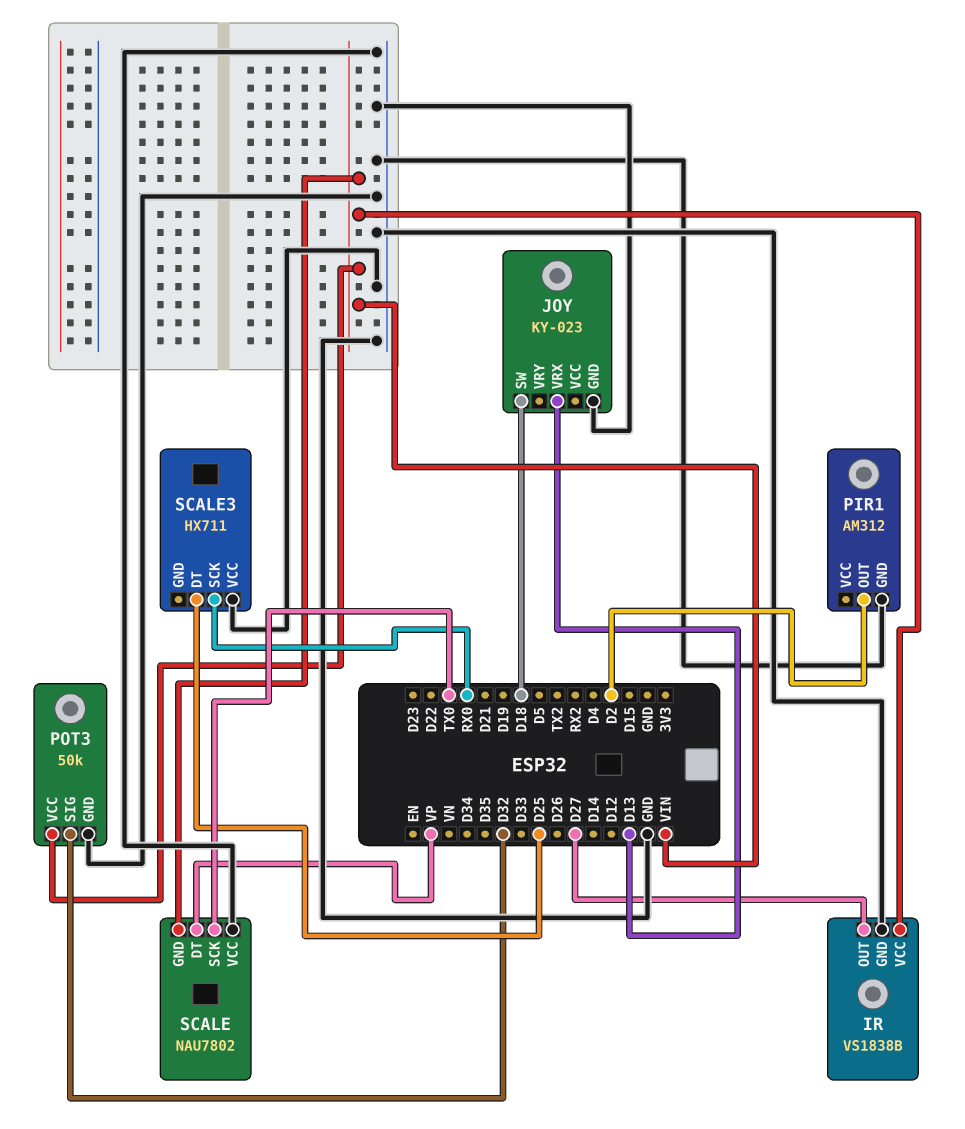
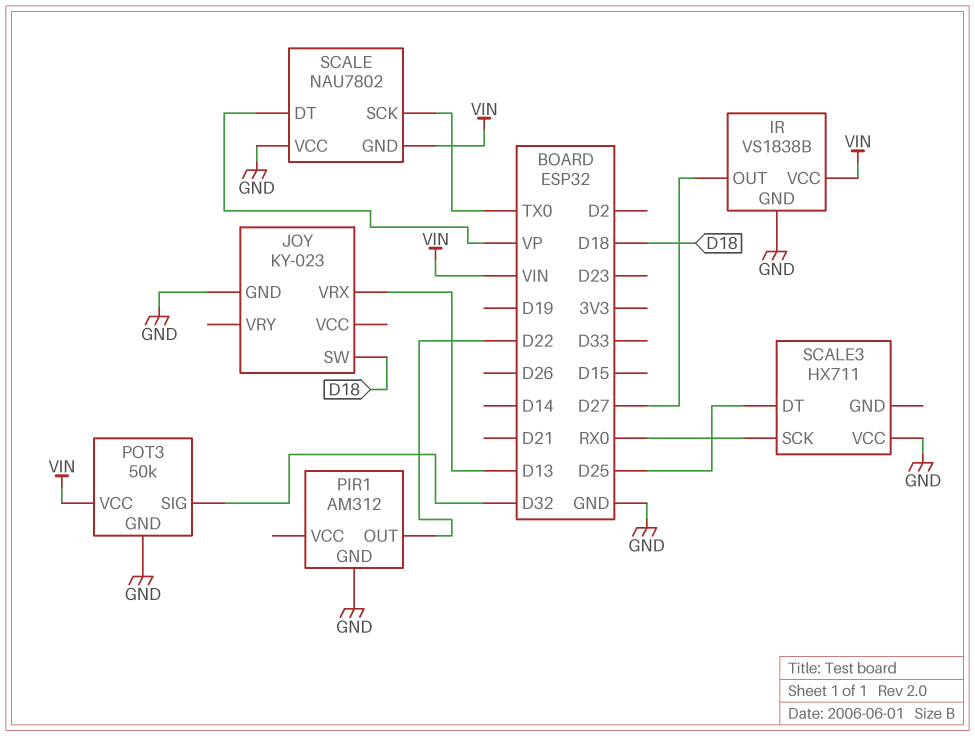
PIR1 pin OUT: D2 -> D22

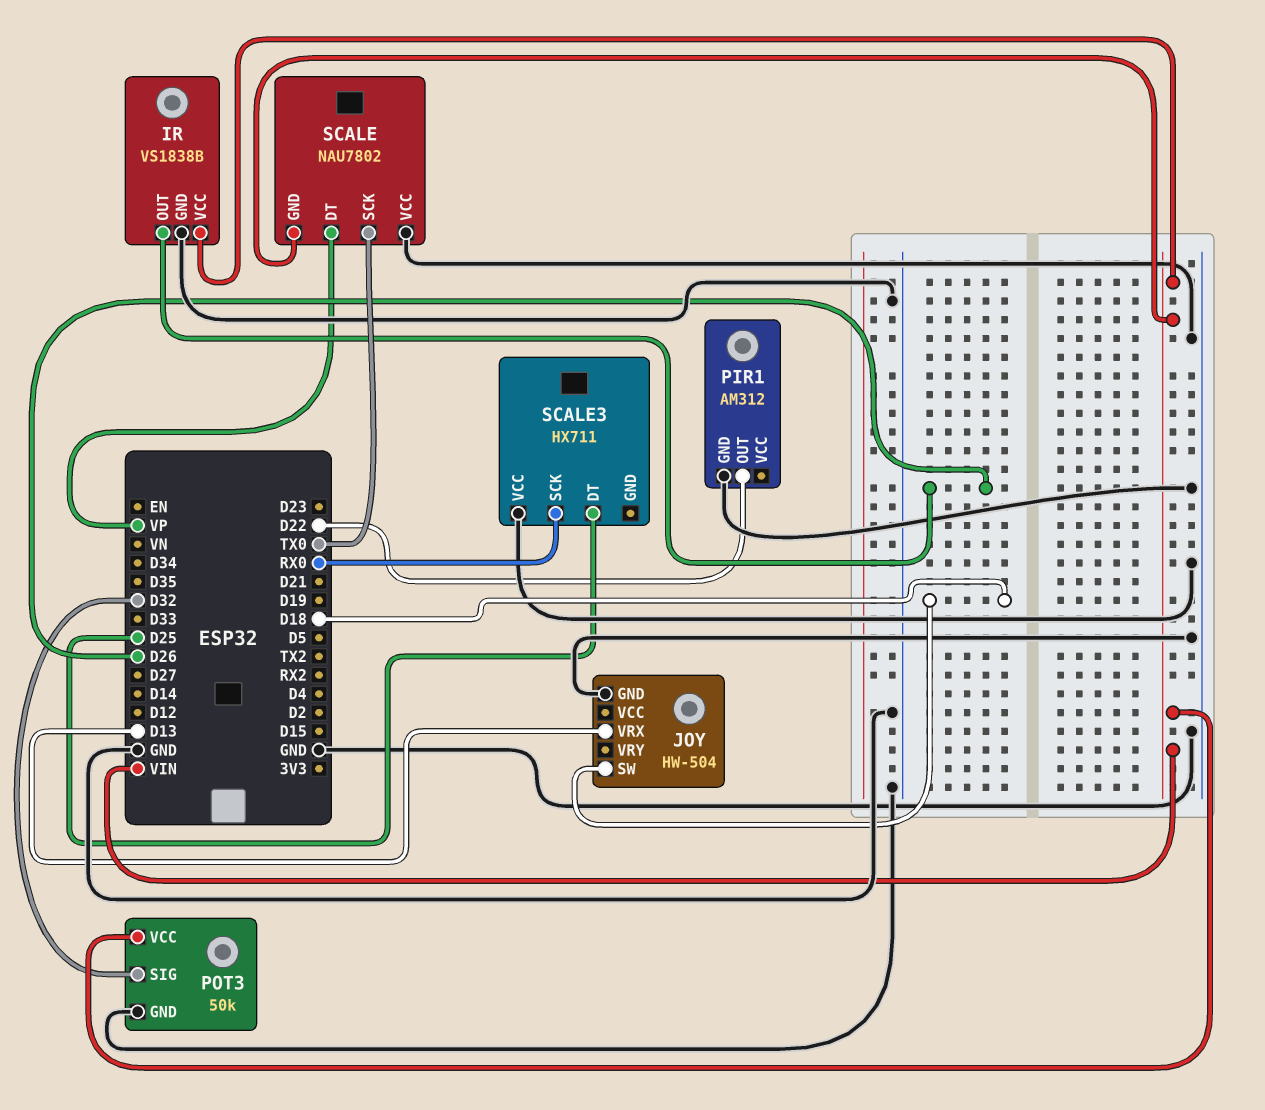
IR pin OUT: D27 -> D26
JOY: KY-023 -> HW-504

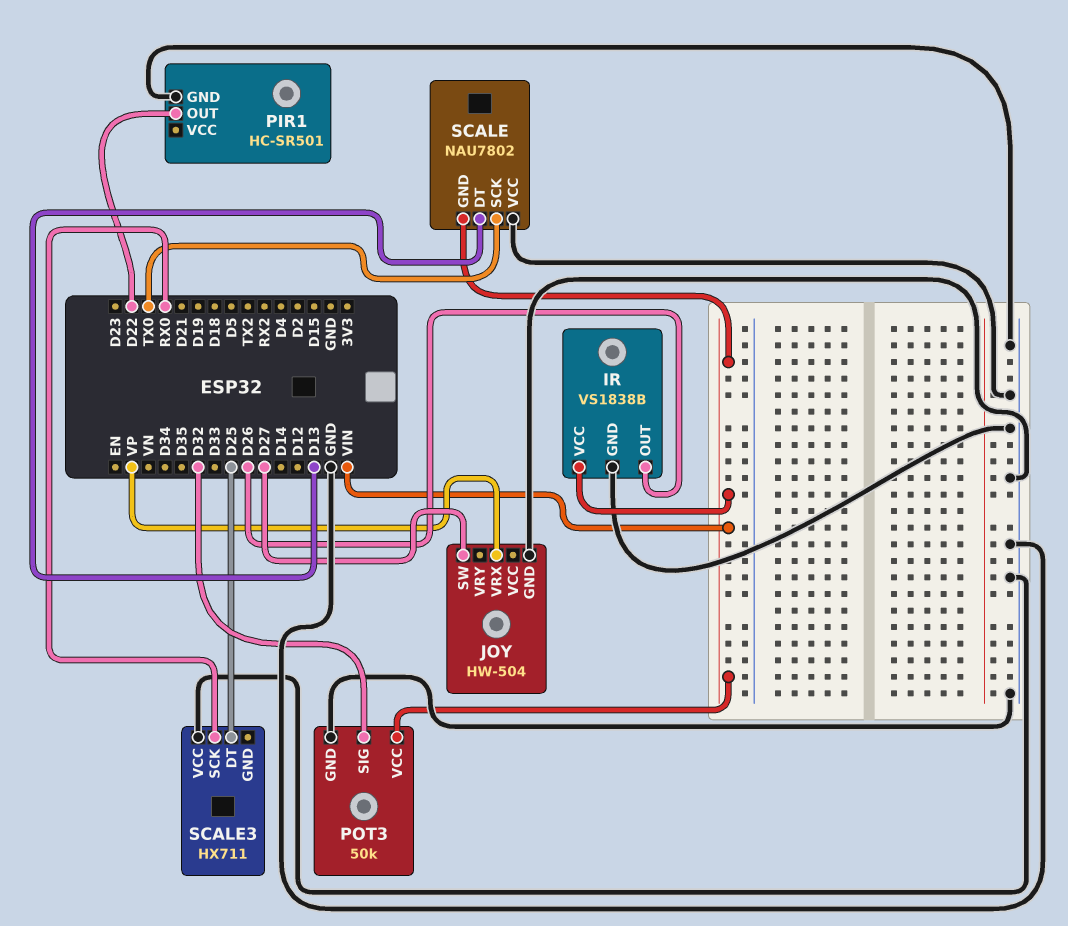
JOY pin SW: D18 -> D27
JOY pin VRX: D13 -> VP
PIR1: AM312 -> HC-SR501
SCALE pin DT: VP -> D13

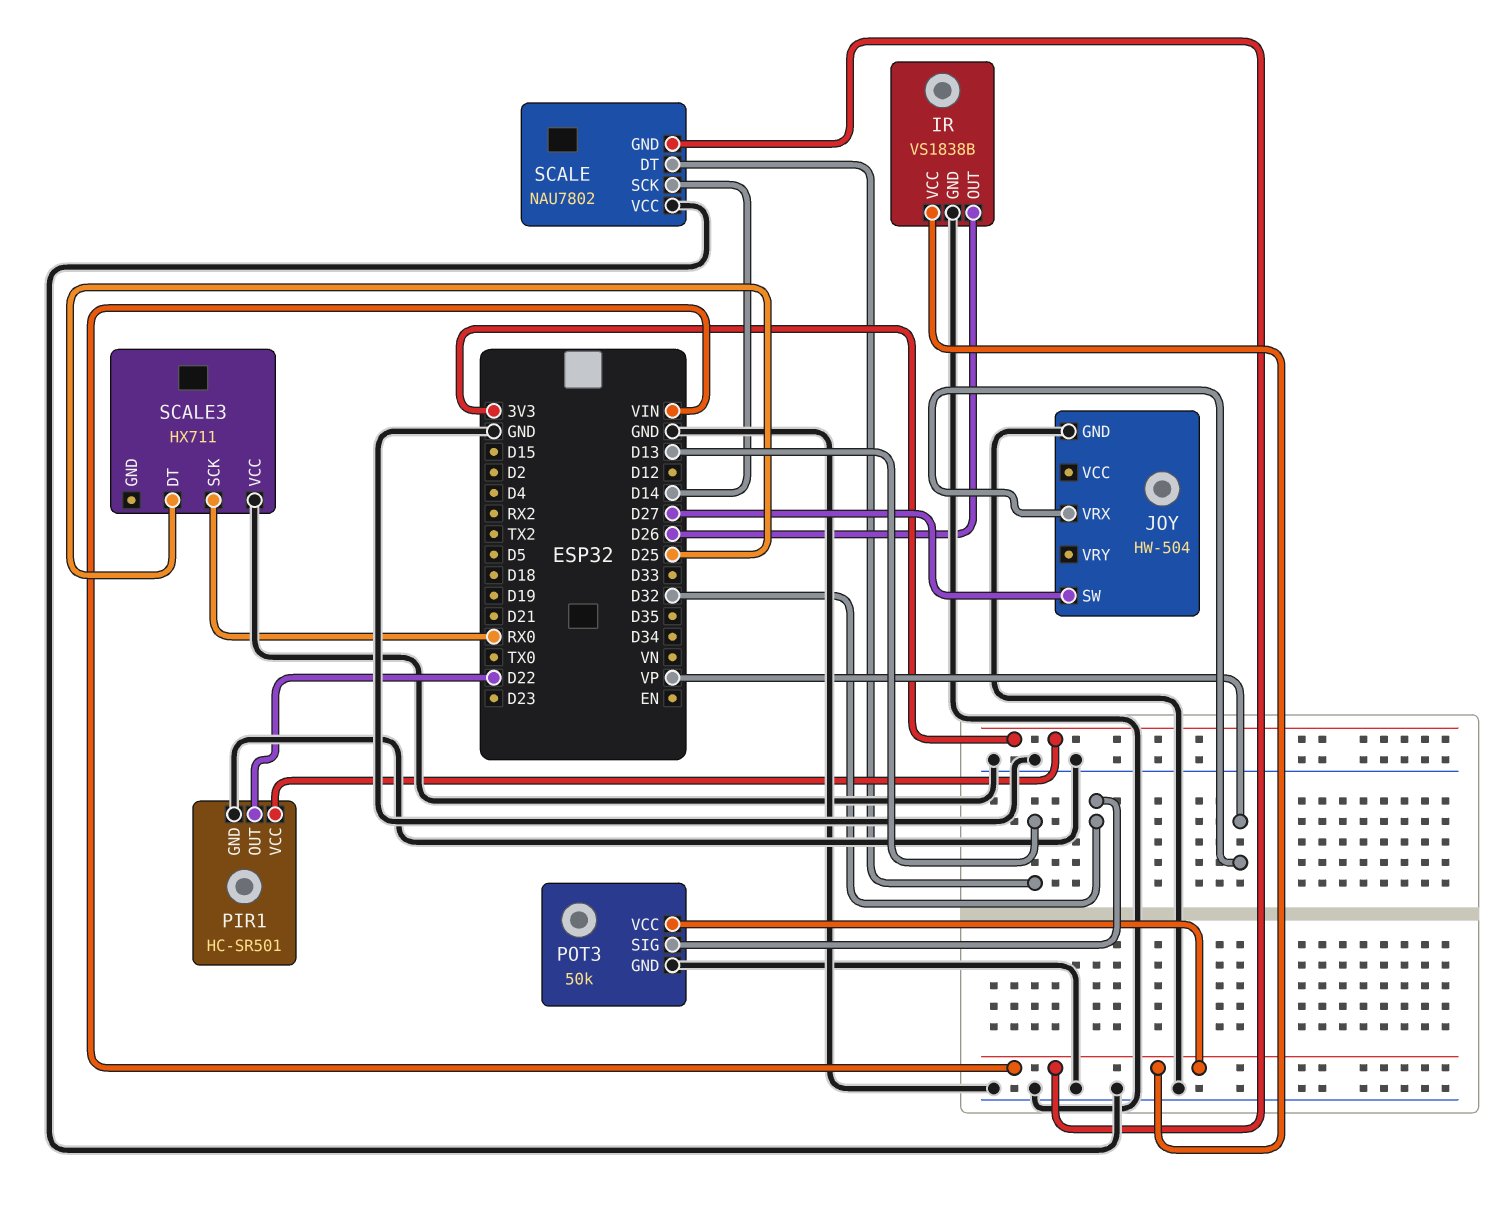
PIR1 pin VCC: none -> 3V3
SCALE pin SCK: TX0 -> D14

